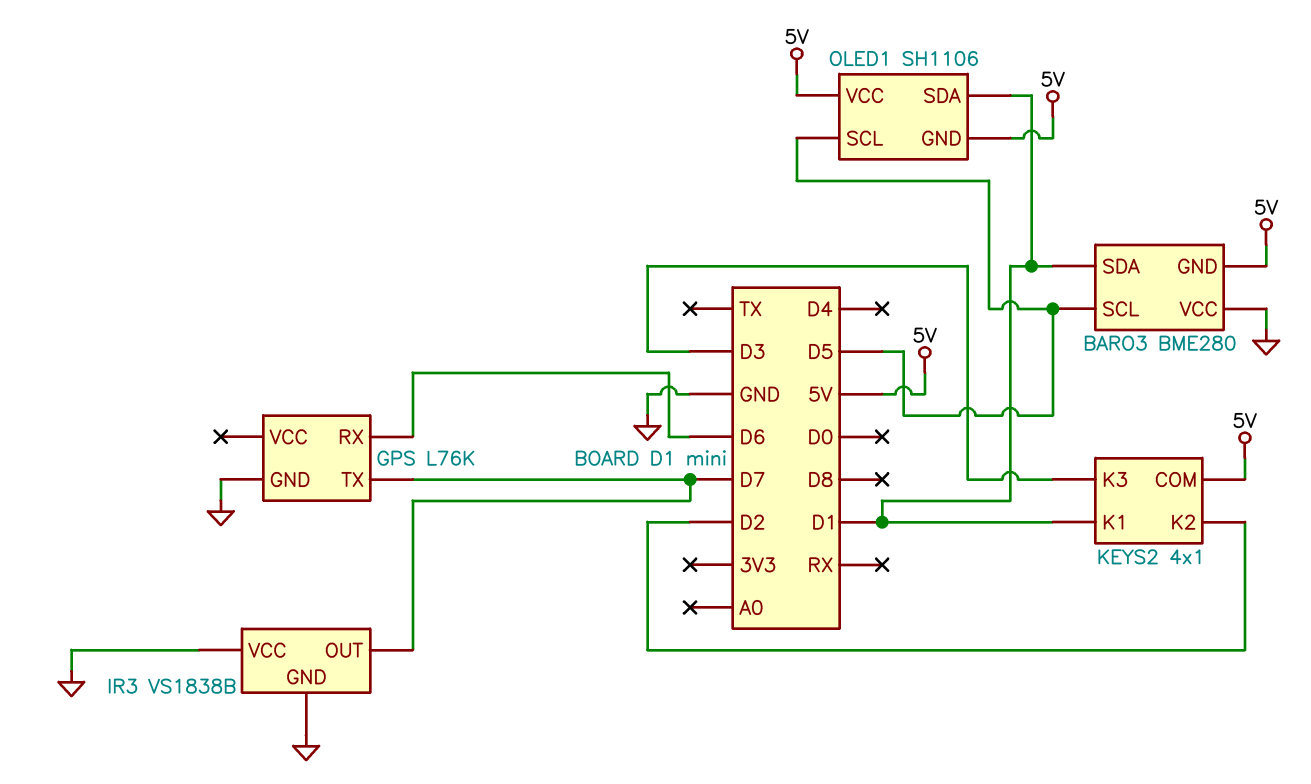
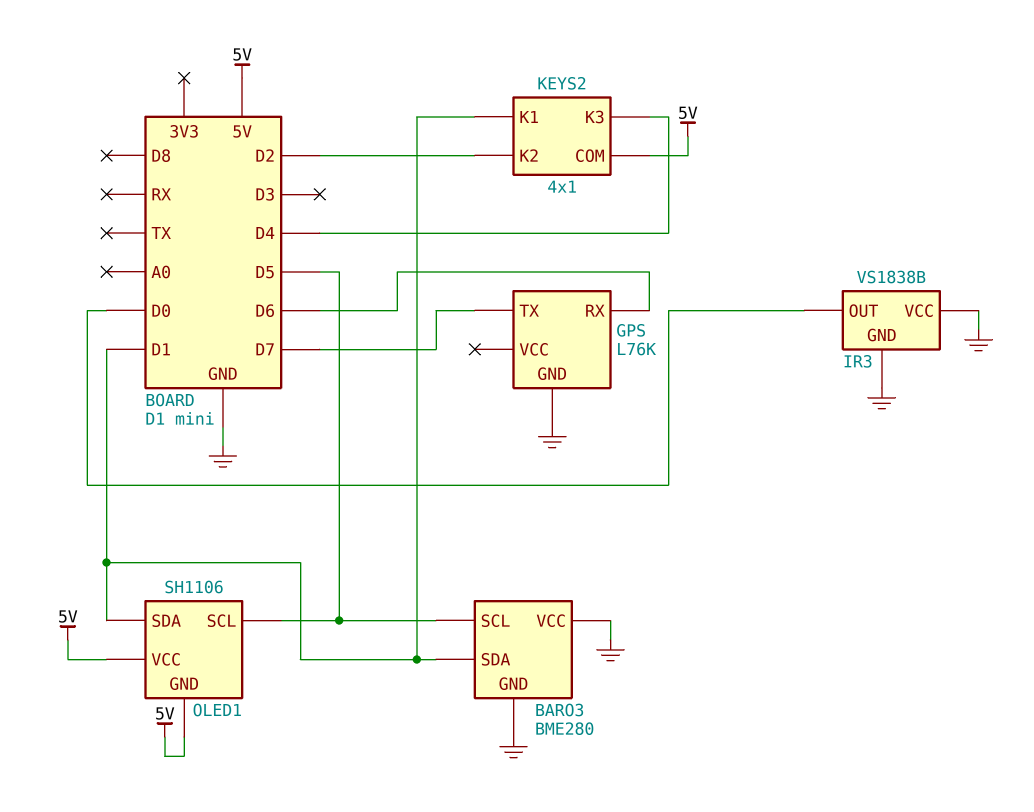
BARO3 pin GND: 5V -> GND
IR3 pin OUT: D7 -> D0
KEYS2 pin K3: D3 -> D4

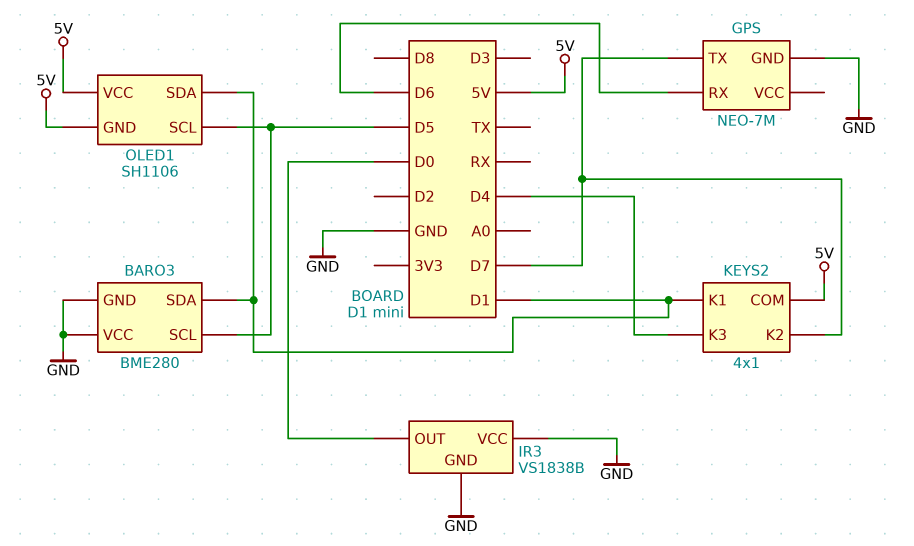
GPS: L76K -> NEO-7M
KEYS2 pin K2: D2 -> D7

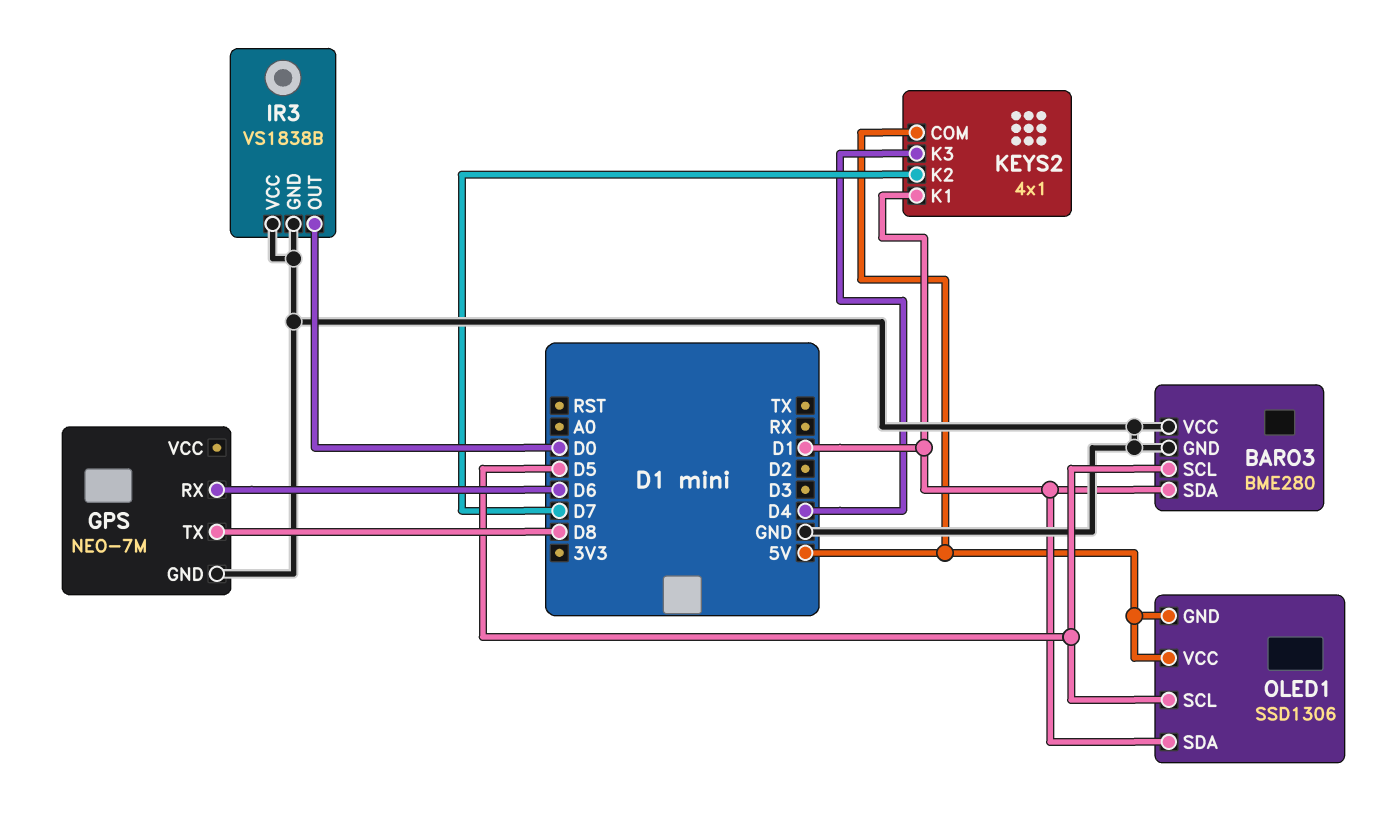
GPS pin TX: D7 -> D8
OLED1: SH1106 -> SSD1306

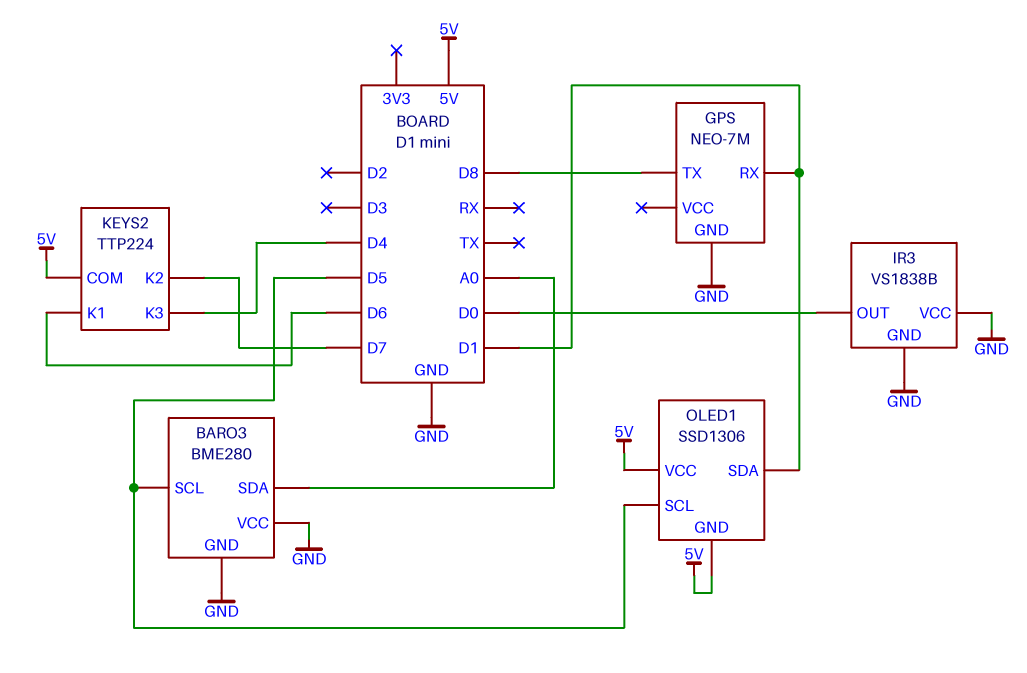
BARO3 pin SDA: D1 -> A0
GPS pin RX: D6 -> D1
KEYS2: 4x1 -> TTP224
KEYS2 pin K1: D1 -> D6

